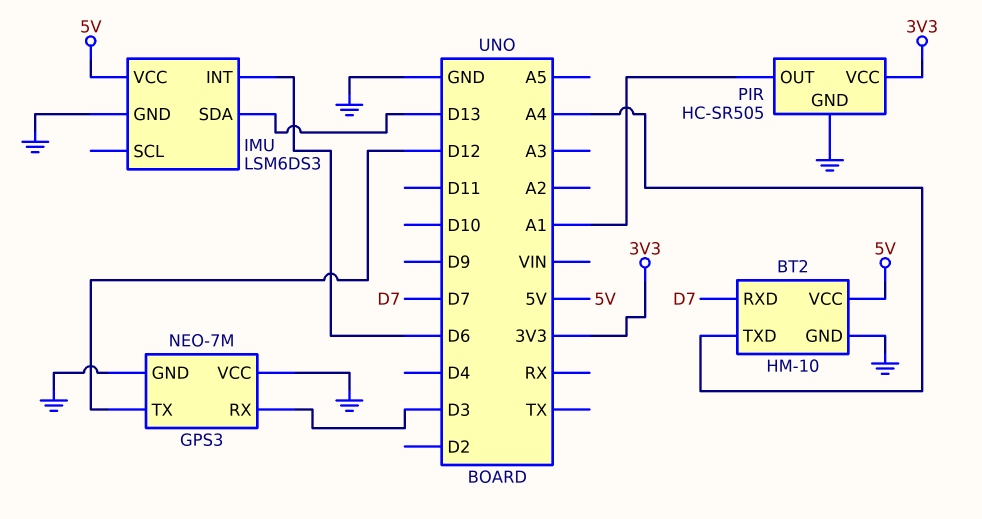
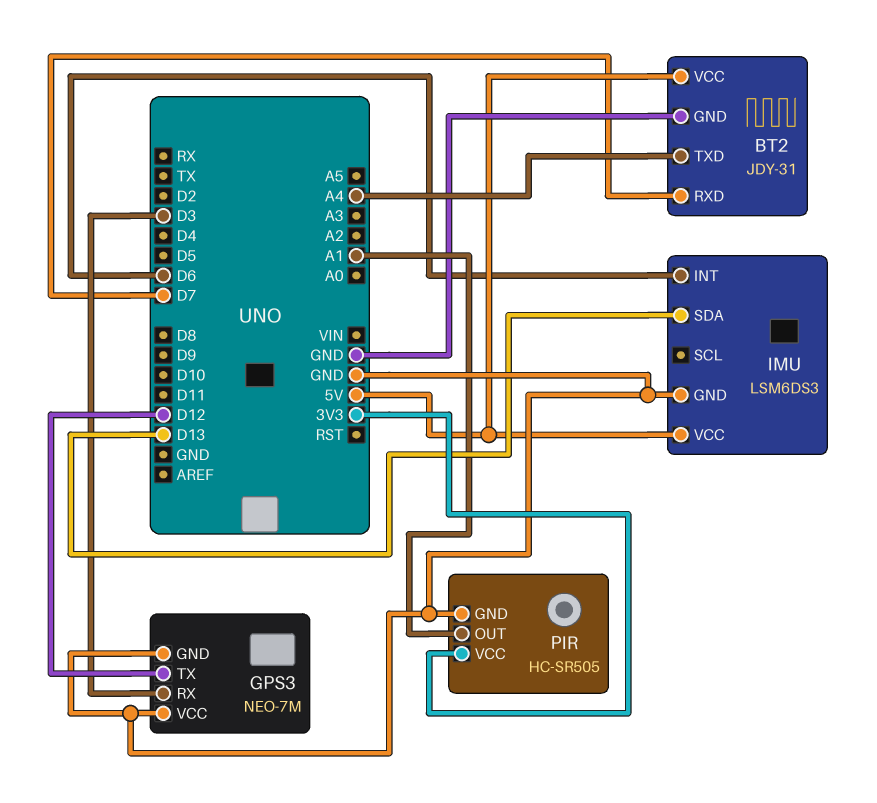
BT2: HM-10 -> JDY-31

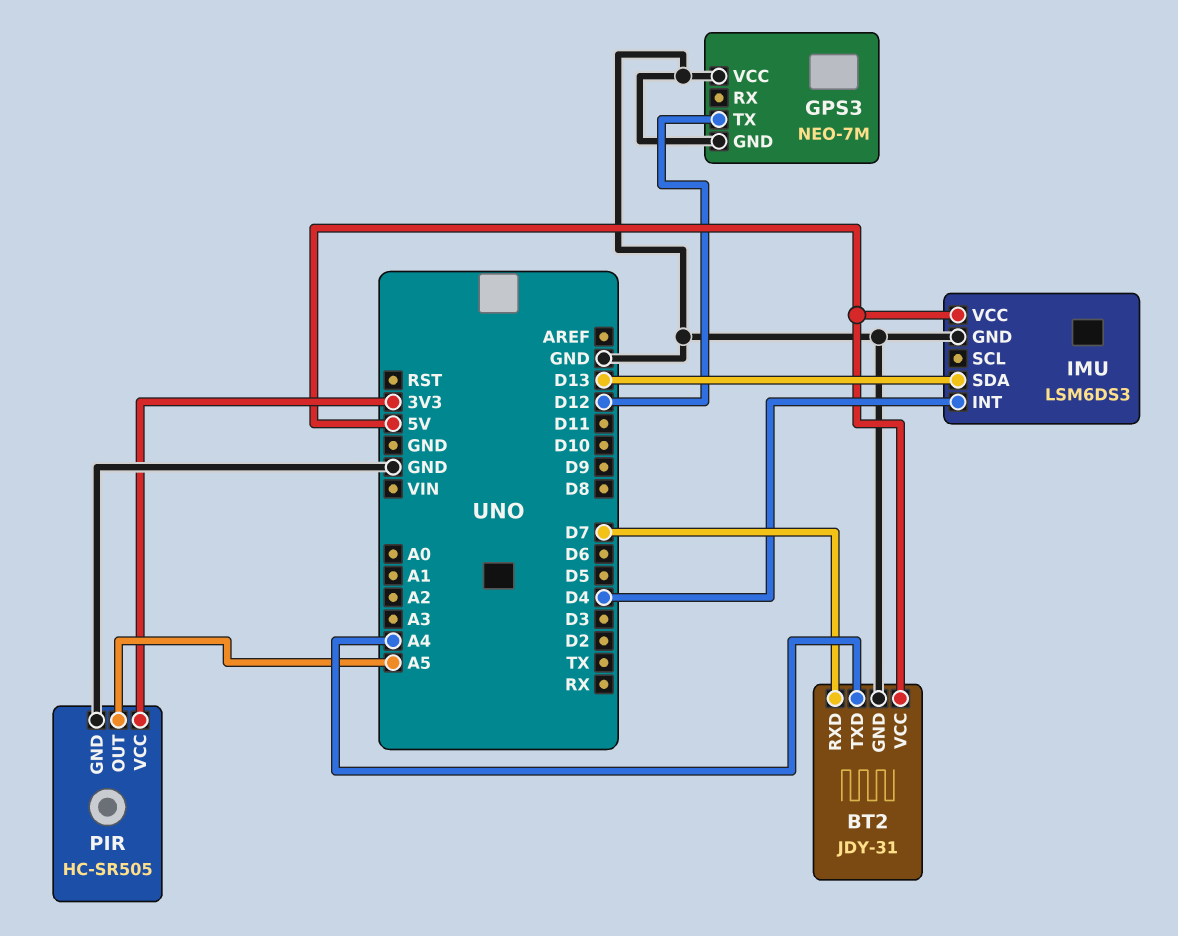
GPS3 pin RX: D3 -> none
IMU pin INT: D6 -> D4
PIR pin OUT: A1 -> A5

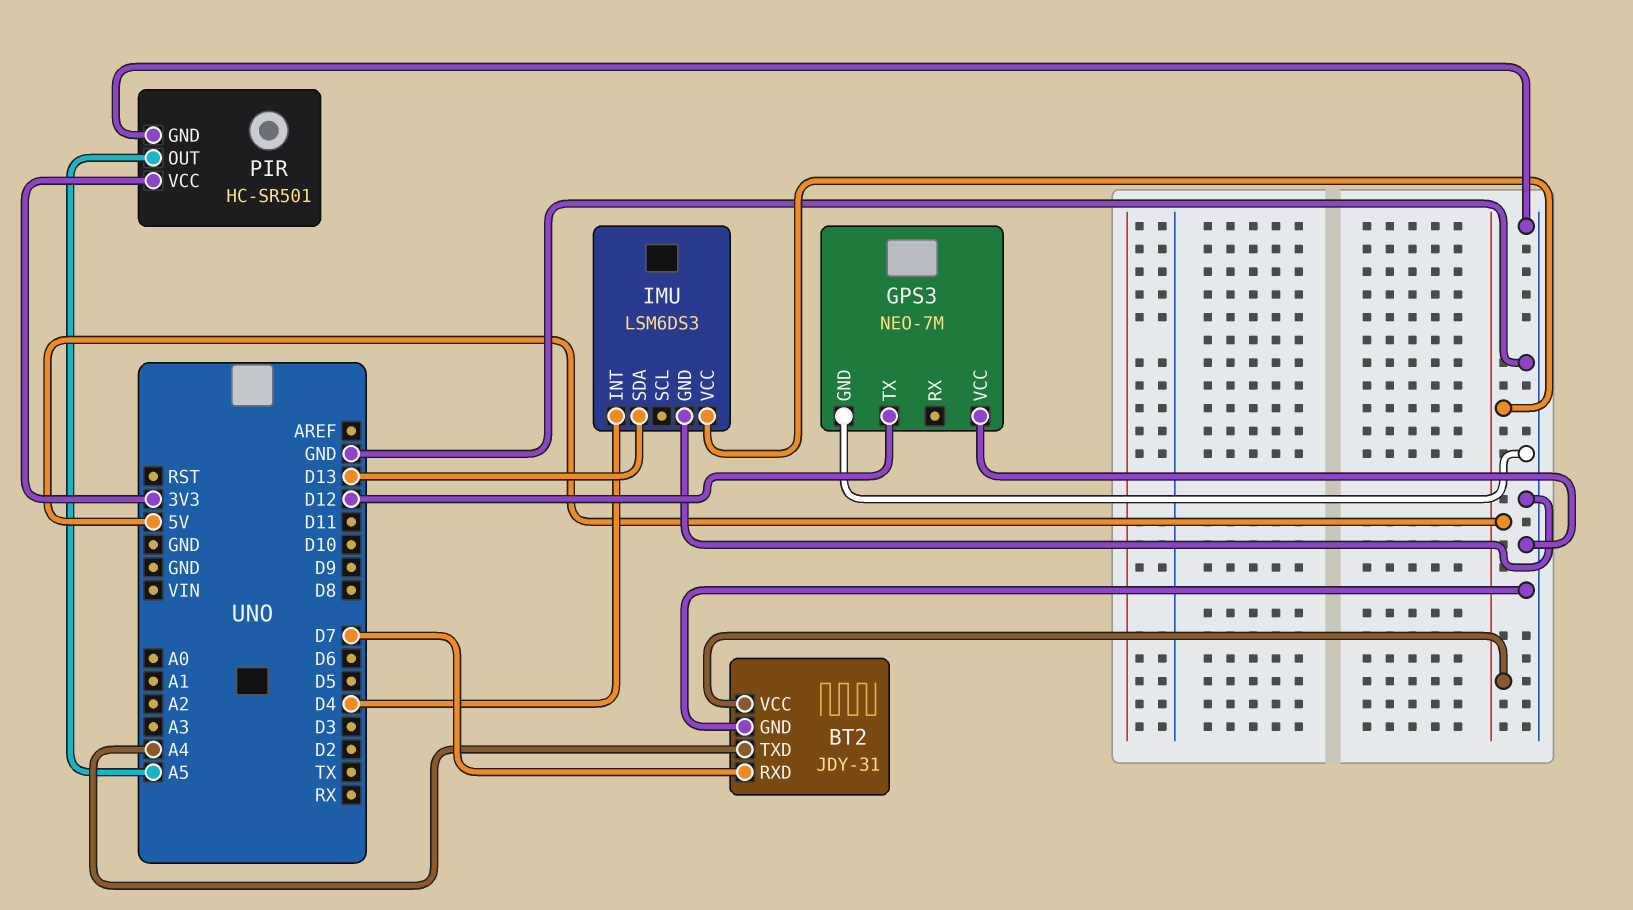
PIR: HC-SR505 -> HC-SR501

